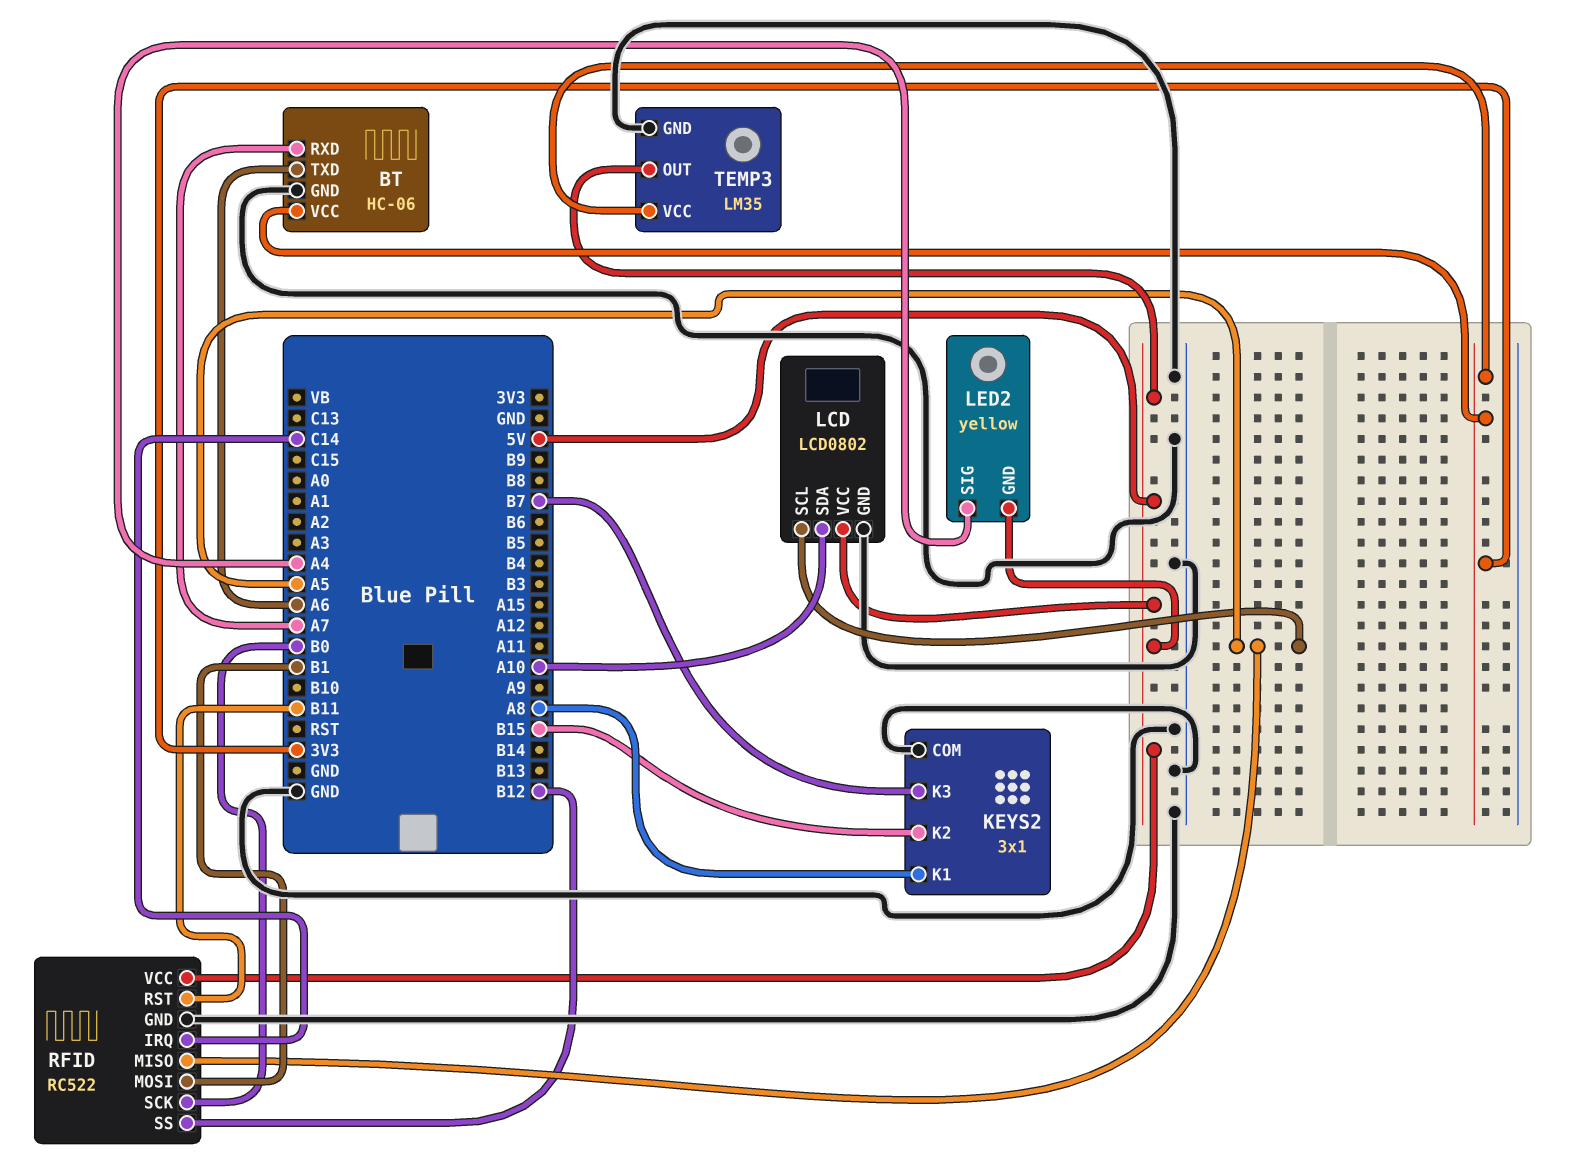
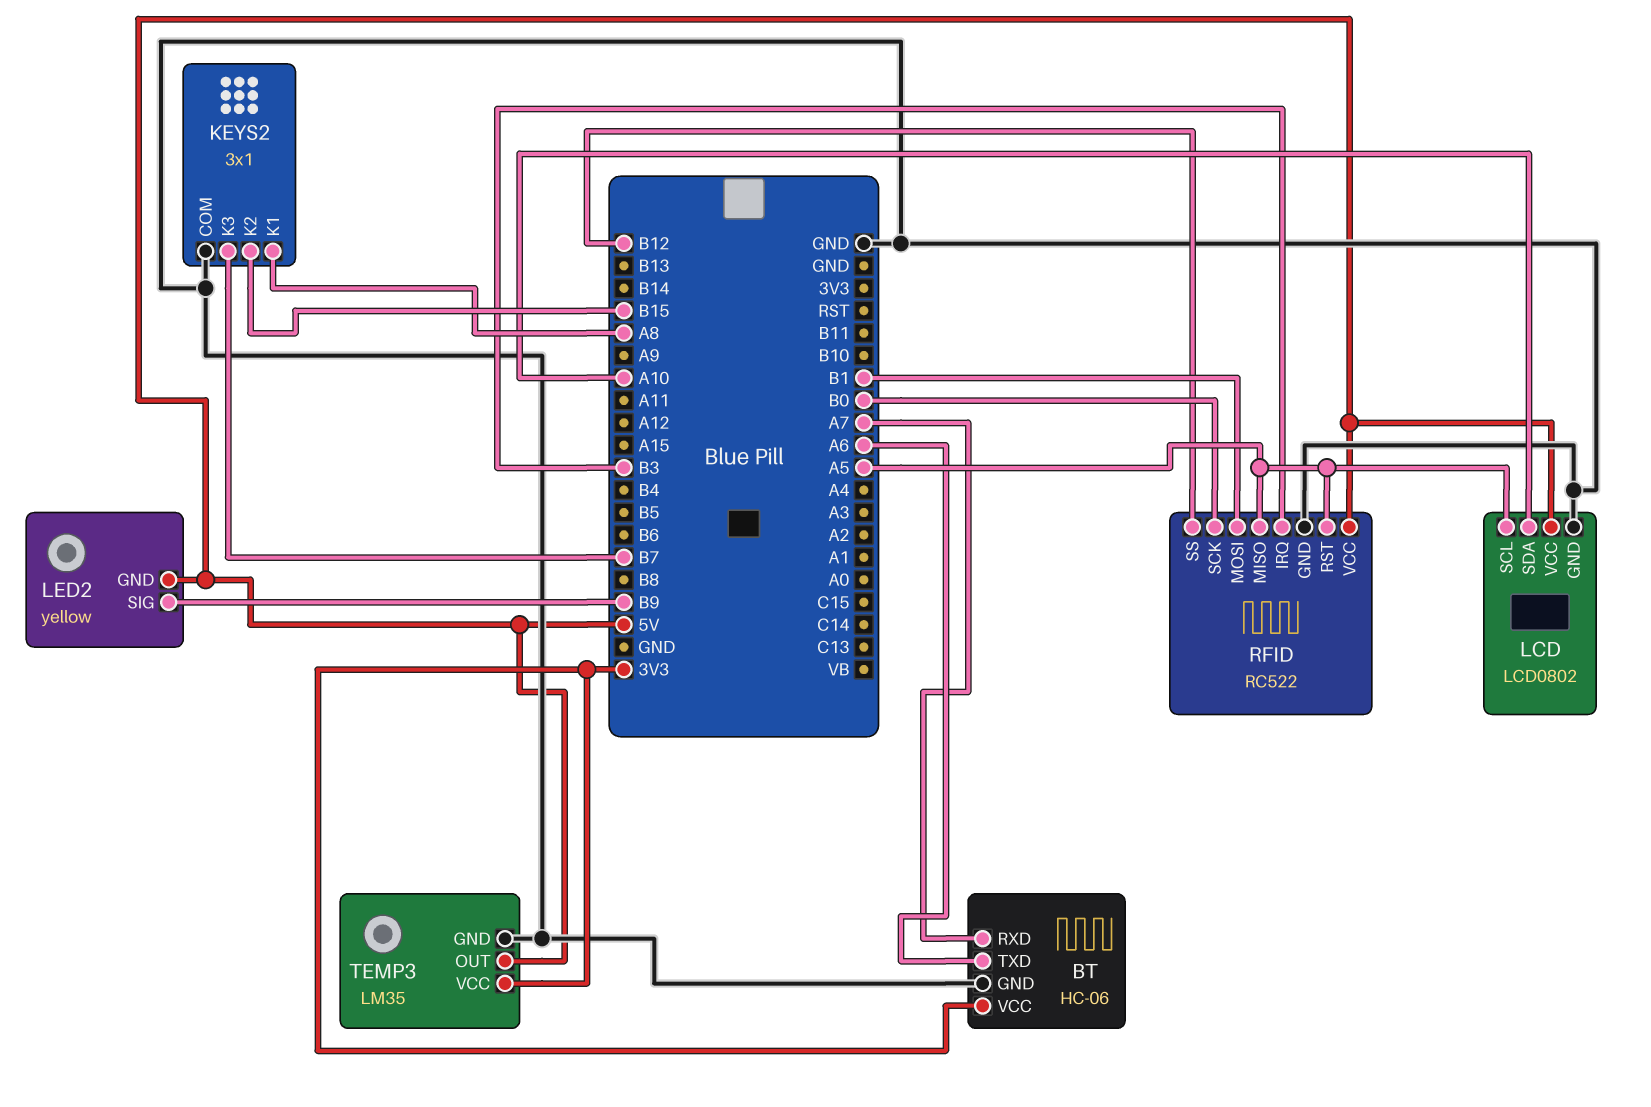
LED2 pin SIG: A4 -> B9
RFID pin IRQ: C14 -> B3
RFID pin RST: B11 -> A5

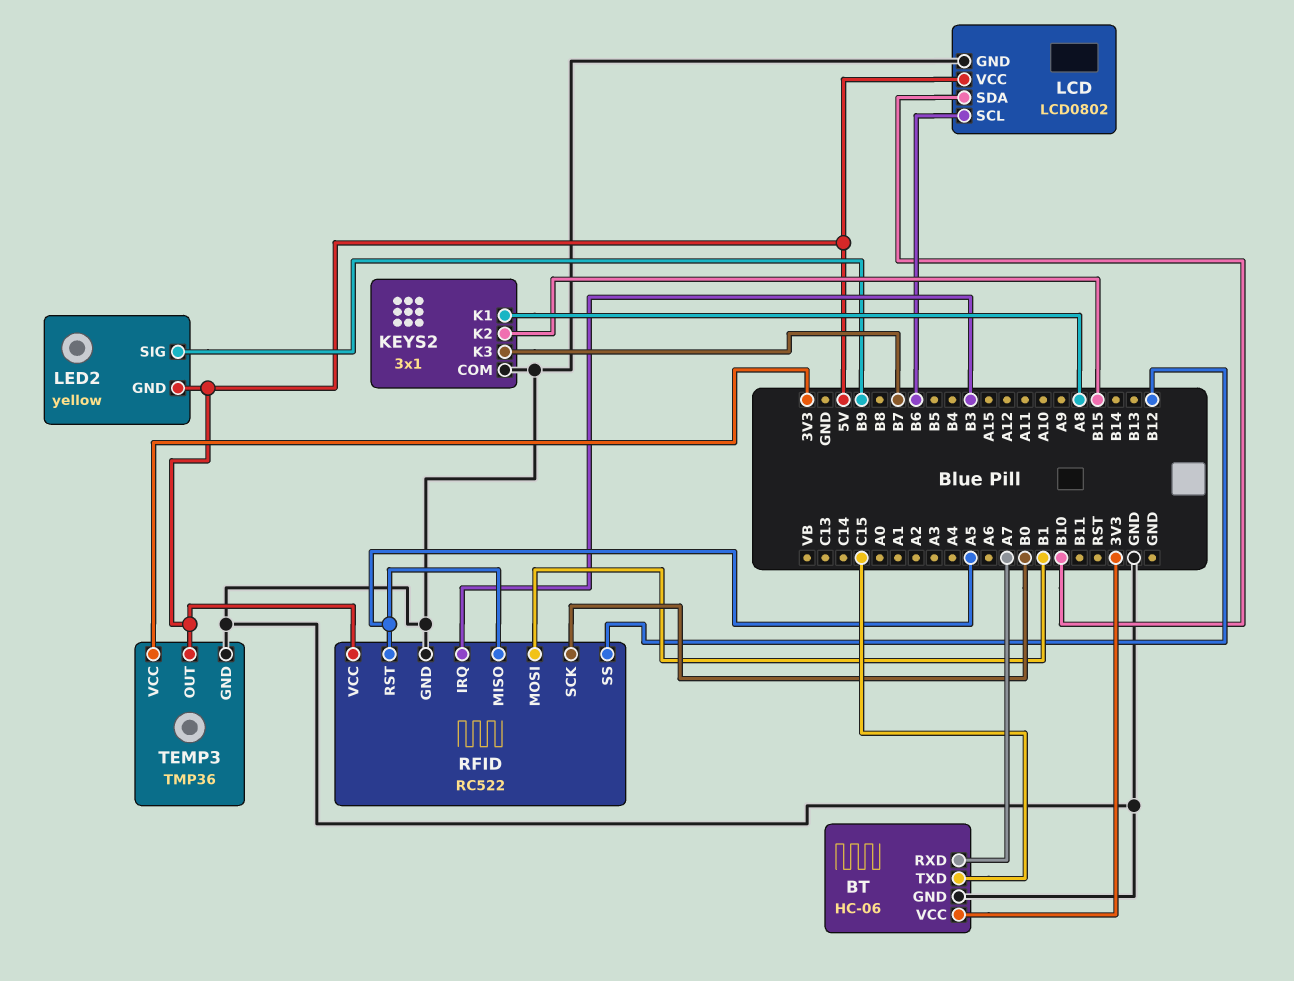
BT pin TXD: A6 -> C15
LCD pin SCL: A5 -> B6
LCD pin SDA: A10 -> B10
TEMP3: LM35 -> TMP36

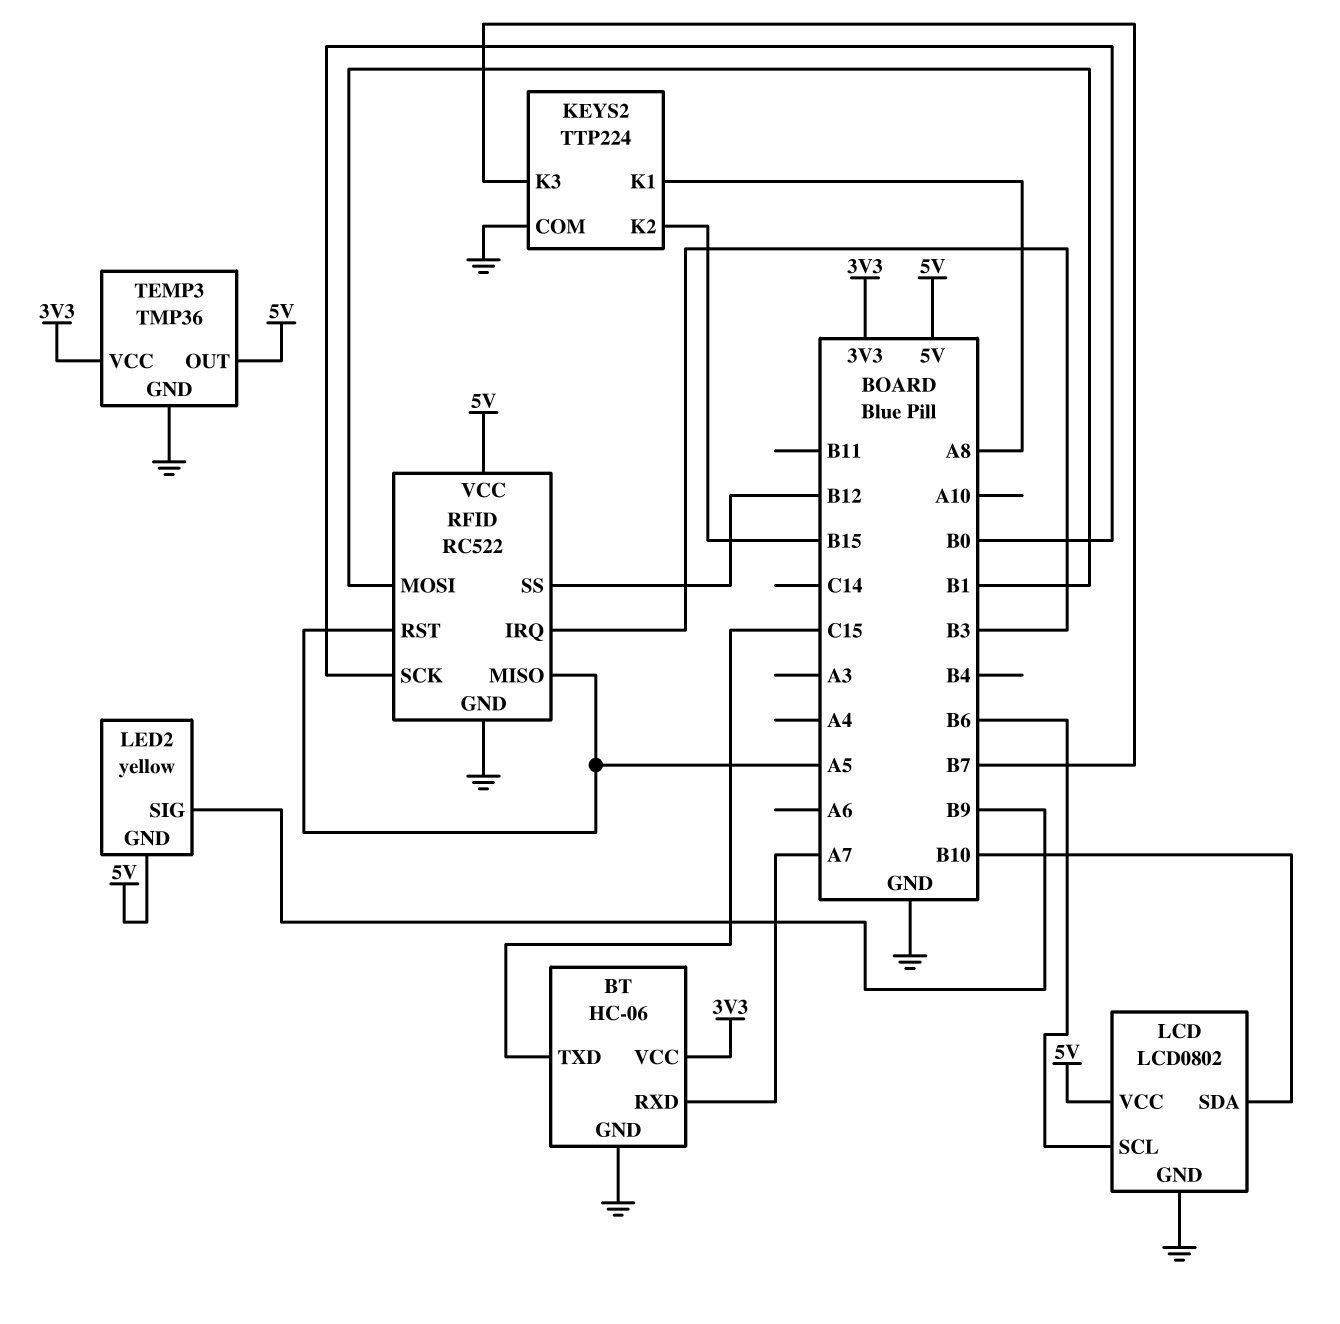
KEYS2: 3x1 -> TTP224

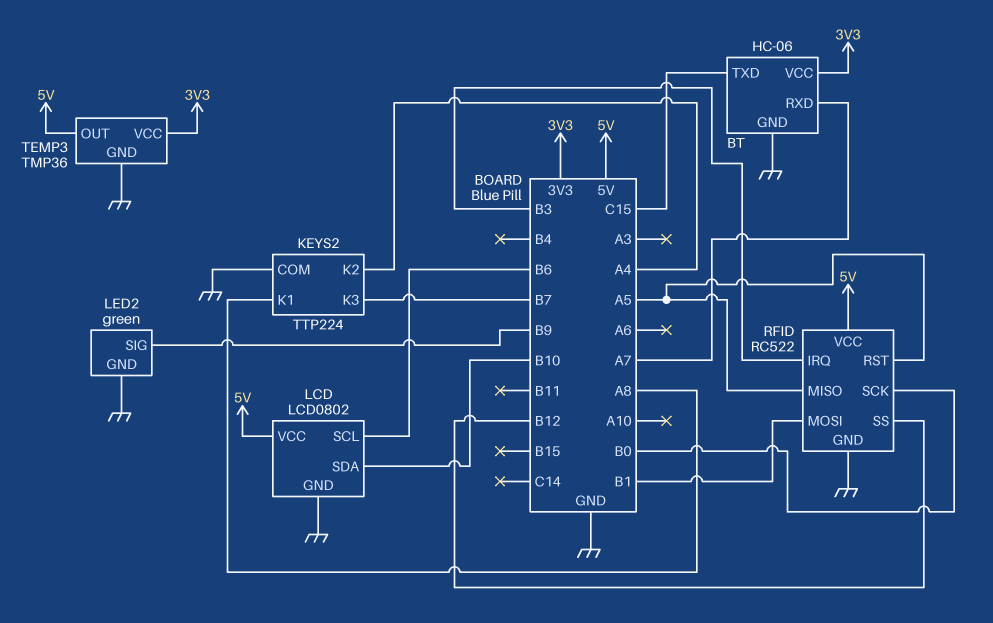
KEYS2 pin K2: B15 -> A4
LED2: yellow -> green
LED2 pin GND: 5V -> GND

